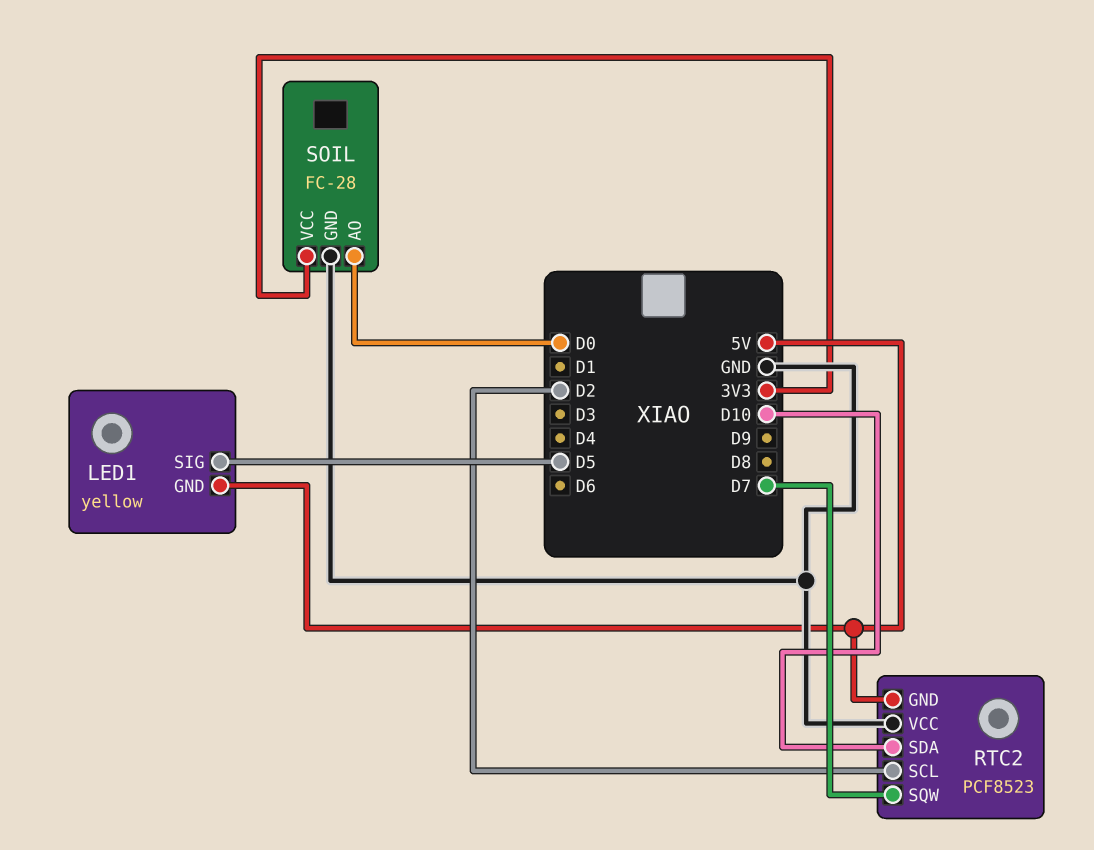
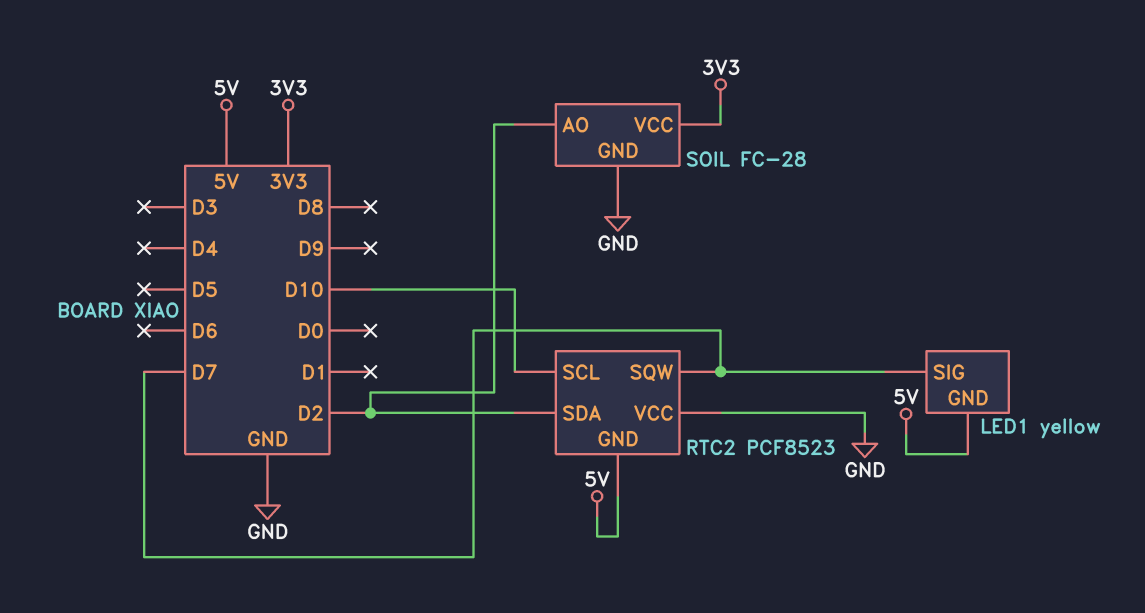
LED1 pin SIG: D5 -> D7
RTC2 pin SCL: D2 -> D10
RTC2 pin SDA: D10 -> D2
SOIL pin AO: D0 -> D2

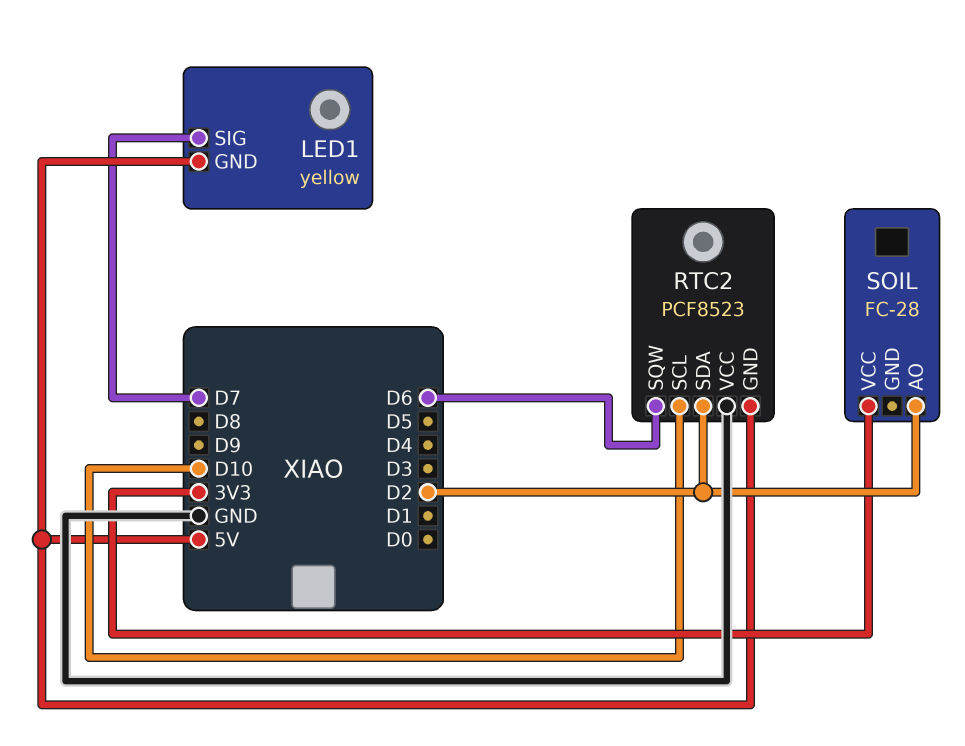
RTC2 pin SQW: D7 -> D6
SOIL pin GND: GND -> none

